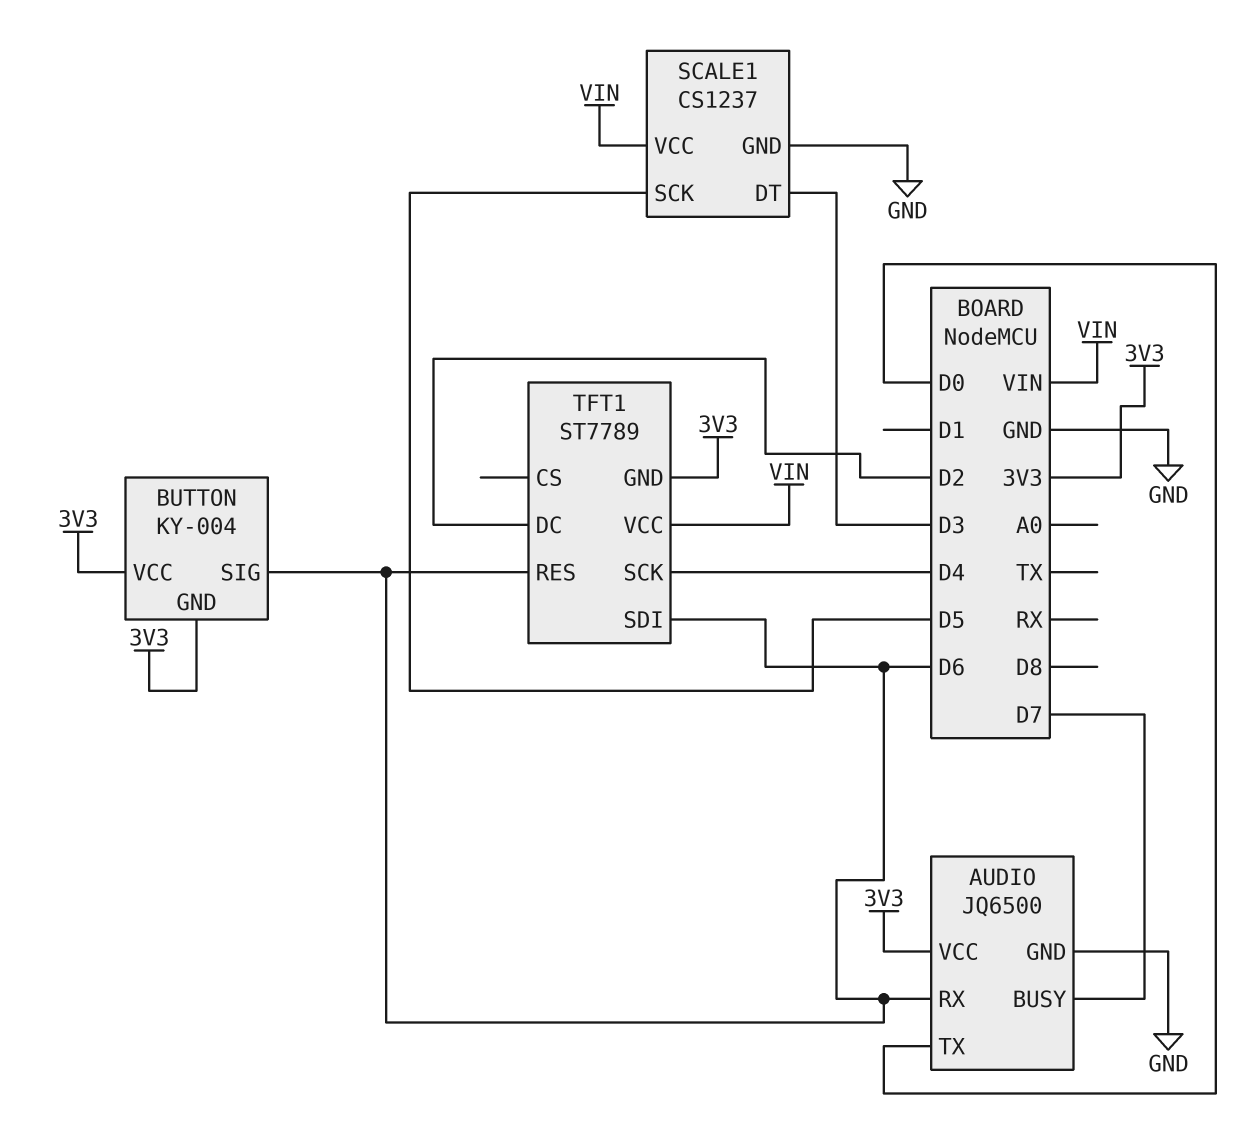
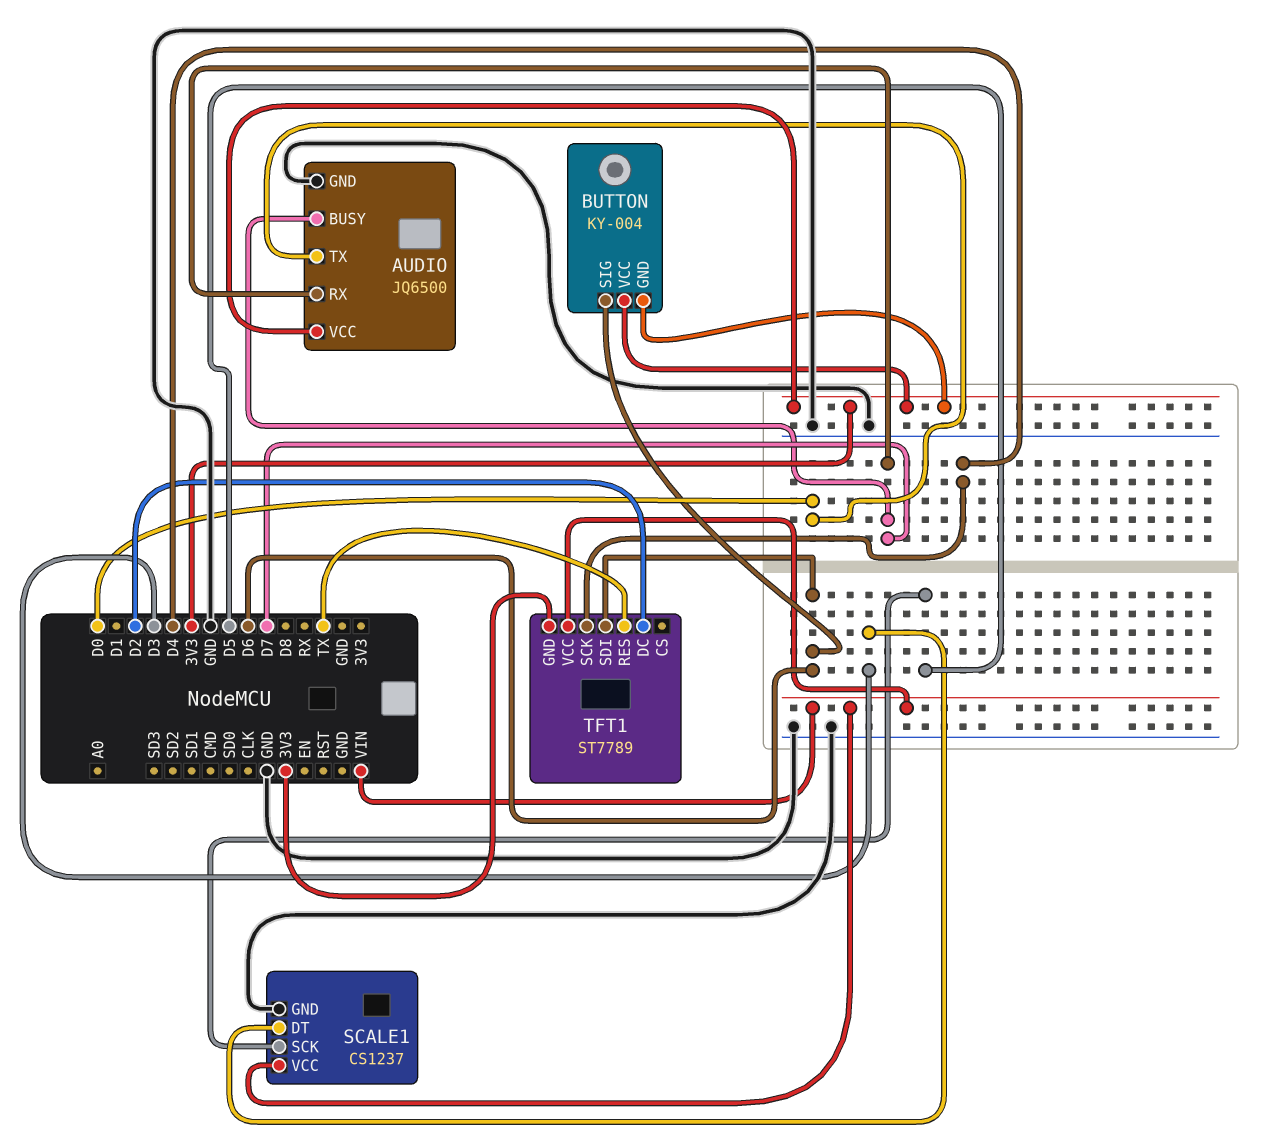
AUDIO pin RX: D6 -> D7
TFT1 pin RES: D6 -> TX

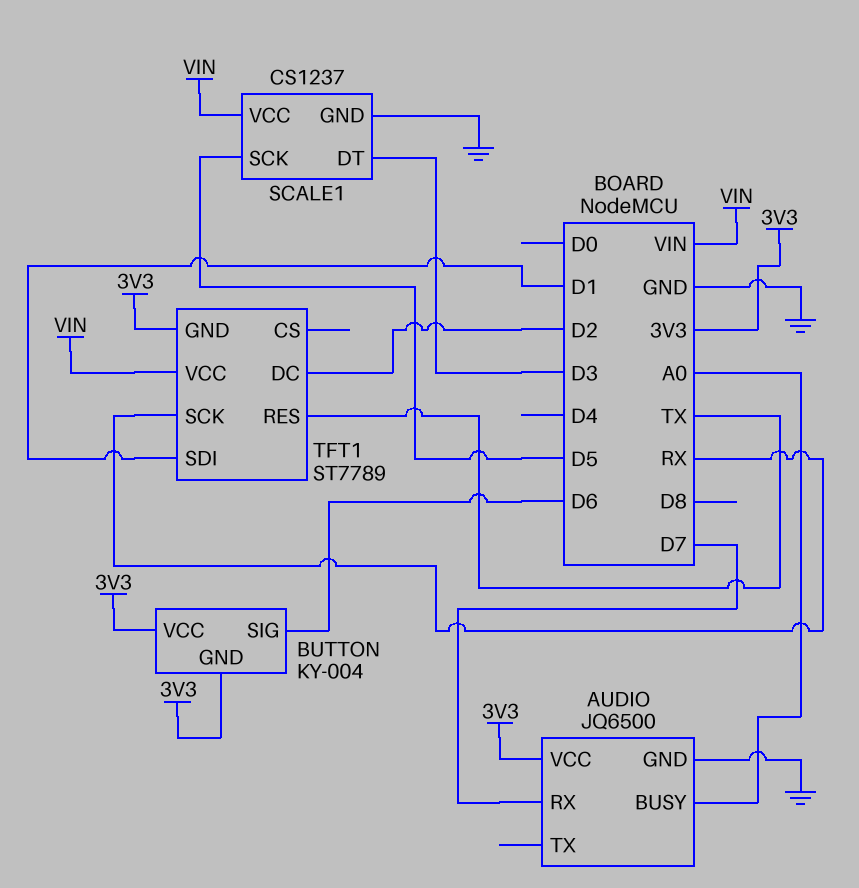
AUDIO pin BUSY: D7 -> A0
AUDIO pin TX: D0 -> none
TFT1 pin SCK: D4 -> RX
TFT1 pin SDI: D6 -> D1

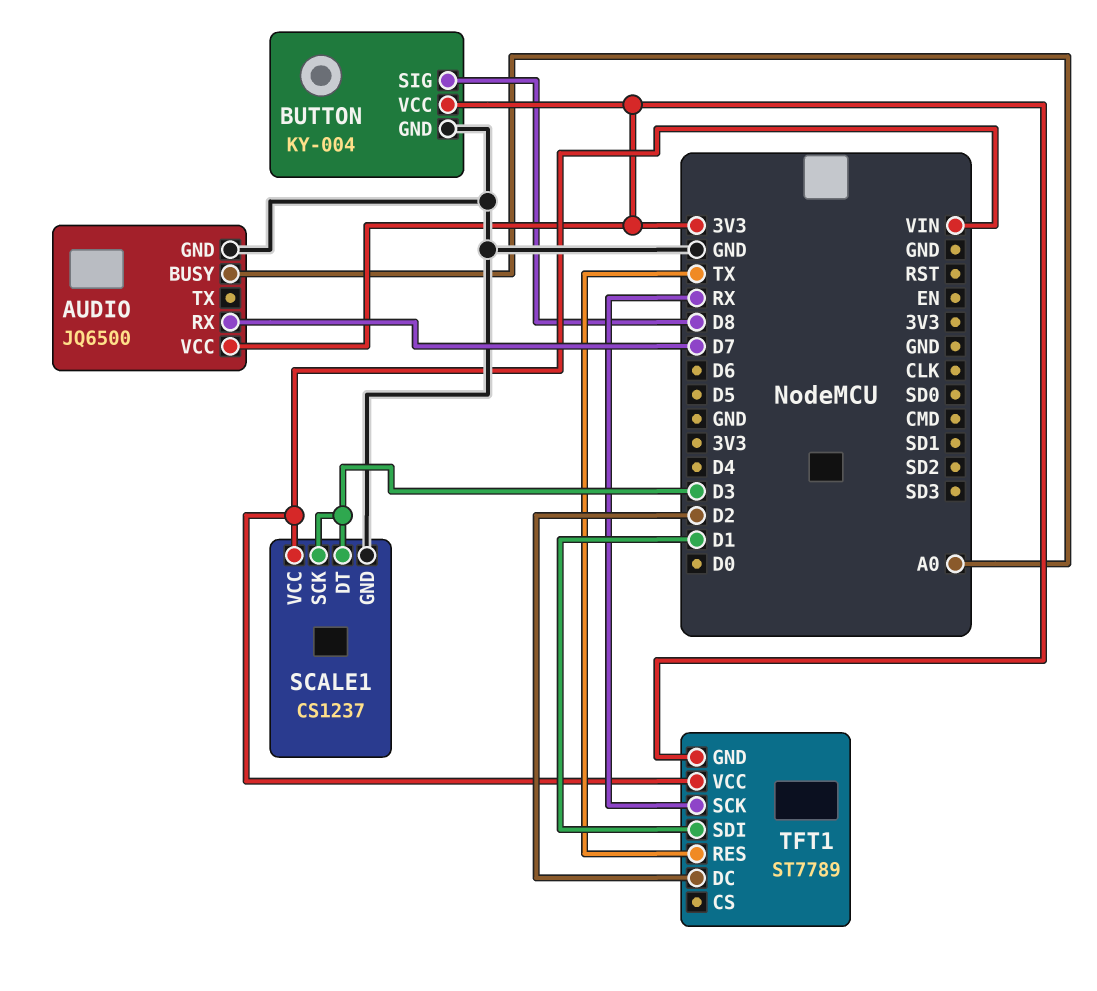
BUTTON pin GND: 3V3 -> GND
BUTTON pin SIG: D6 -> D8
SCALE1 pin SCK: D5 -> D3

